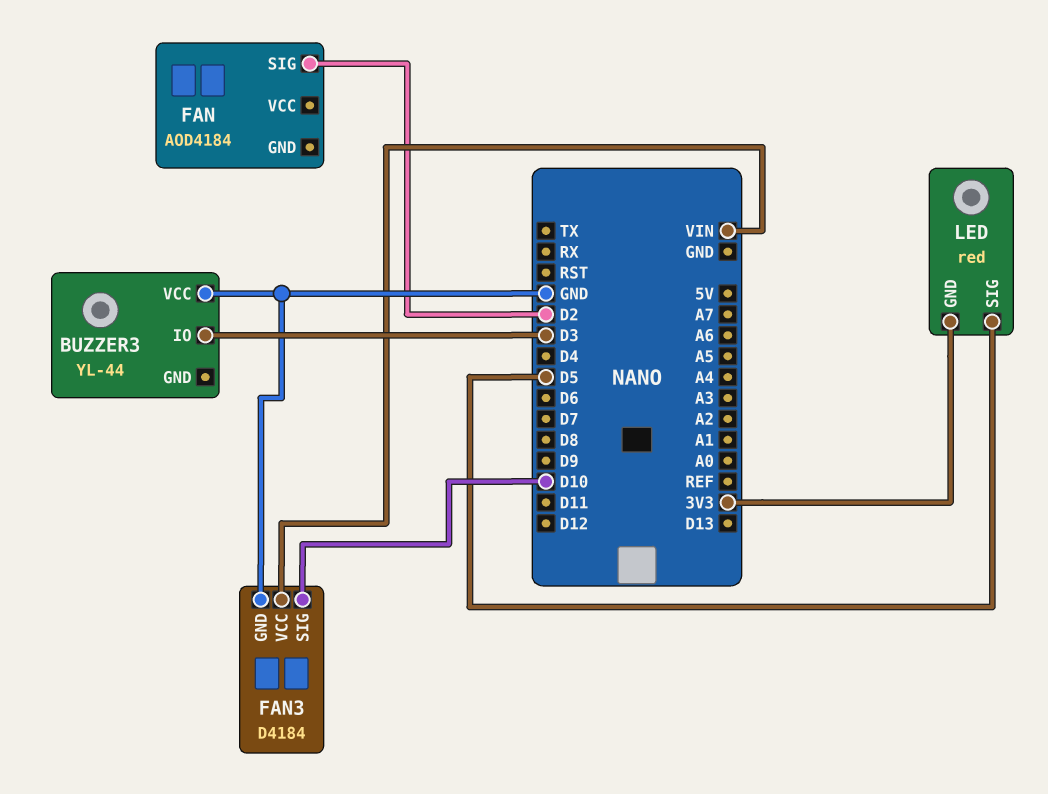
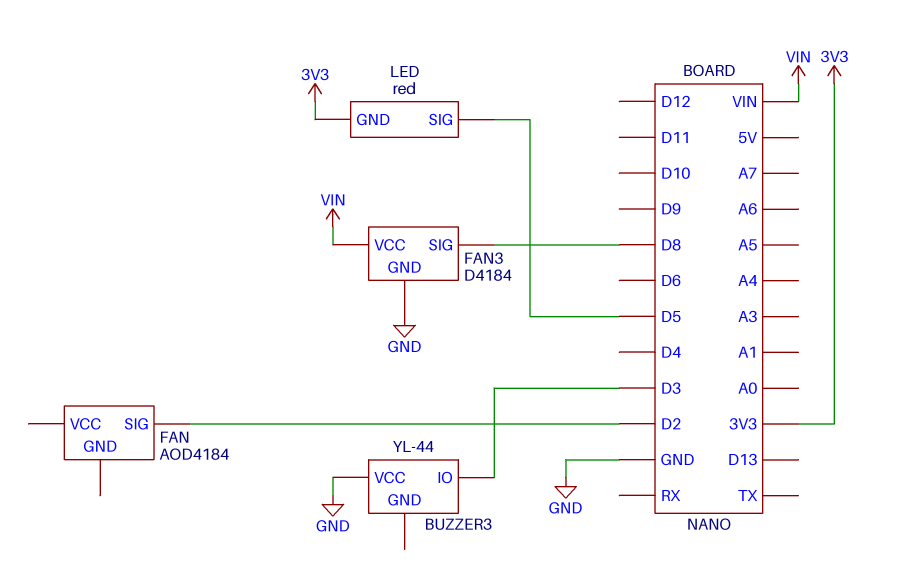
FAN3 pin SIG: D10 -> D8

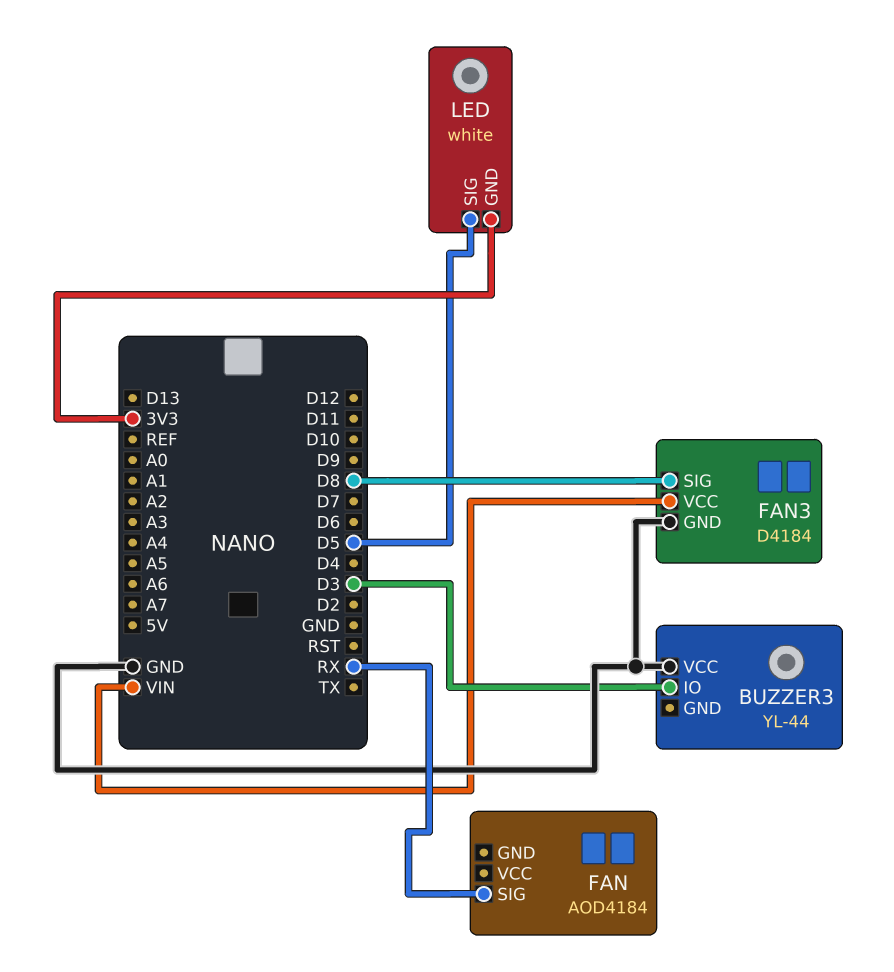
FAN pin SIG: D2 -> RX
LED: red -> white

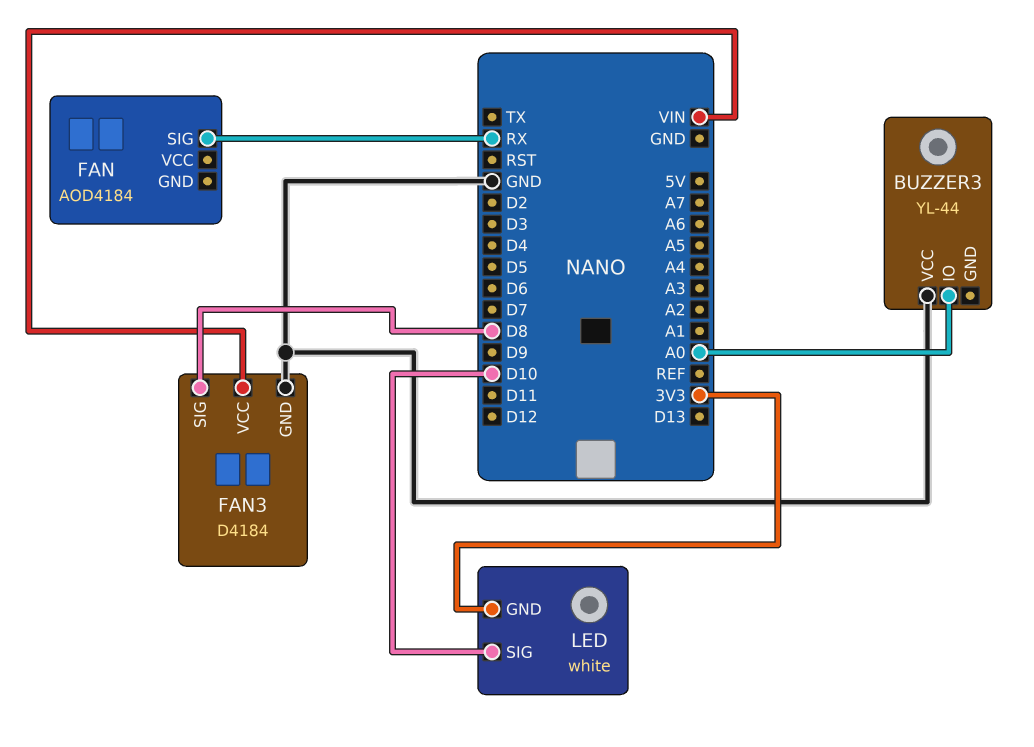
BUZZER3 pin IO: D3 -> A0
LED pin SIG: D5 -> D10

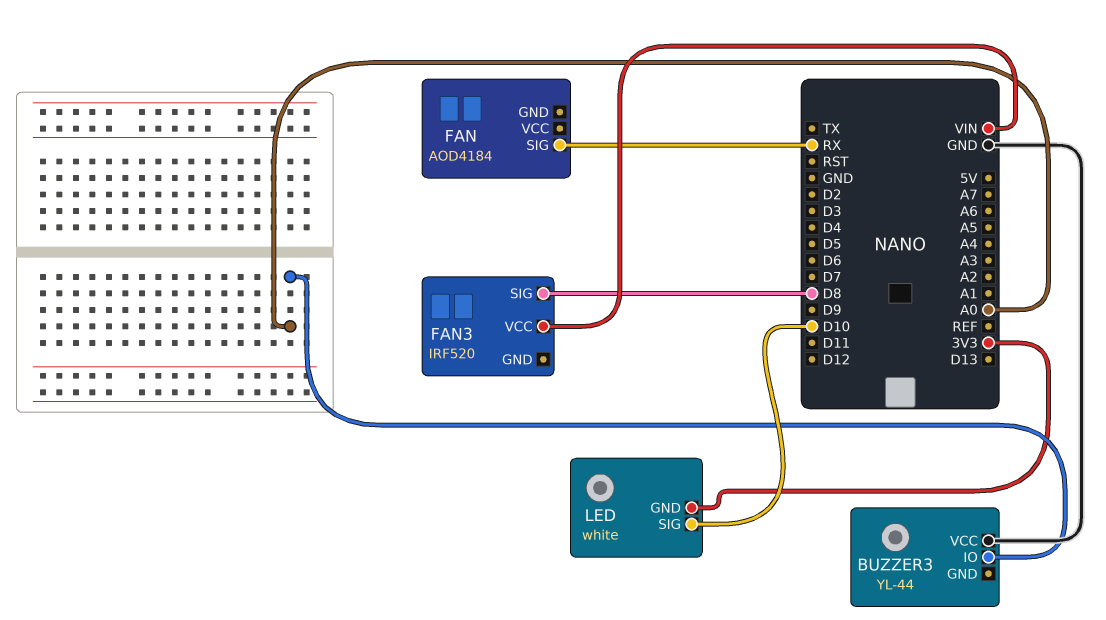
FAN3: D4184 -> IRF520
FAN3 pin GND: GND -> none

